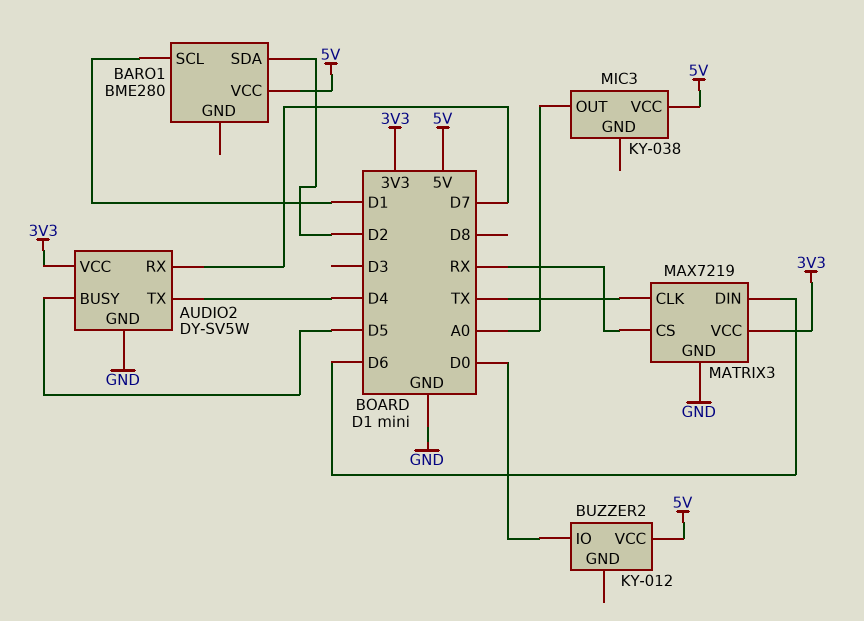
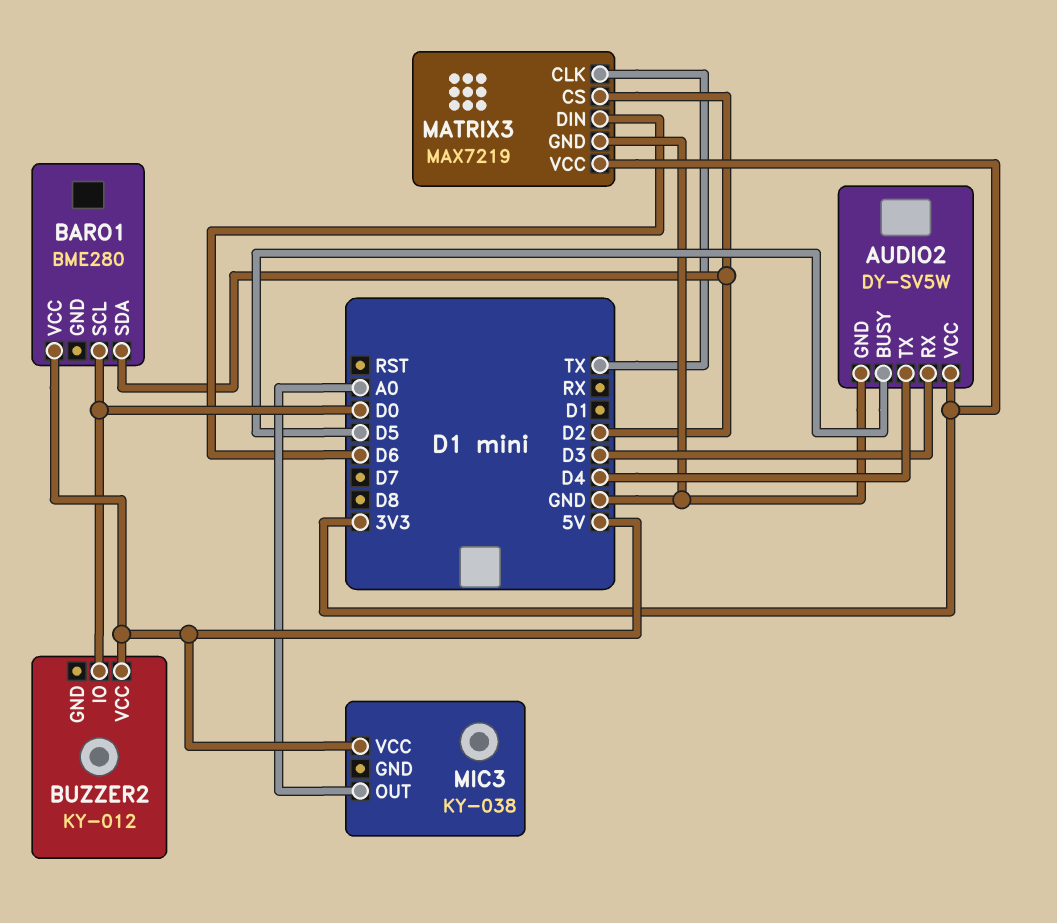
AUDIO2 pin RX: D7 -> D3
BARO1 pin SCL: D1 -> D0
MATRIX3 pin CS: RX -> D2

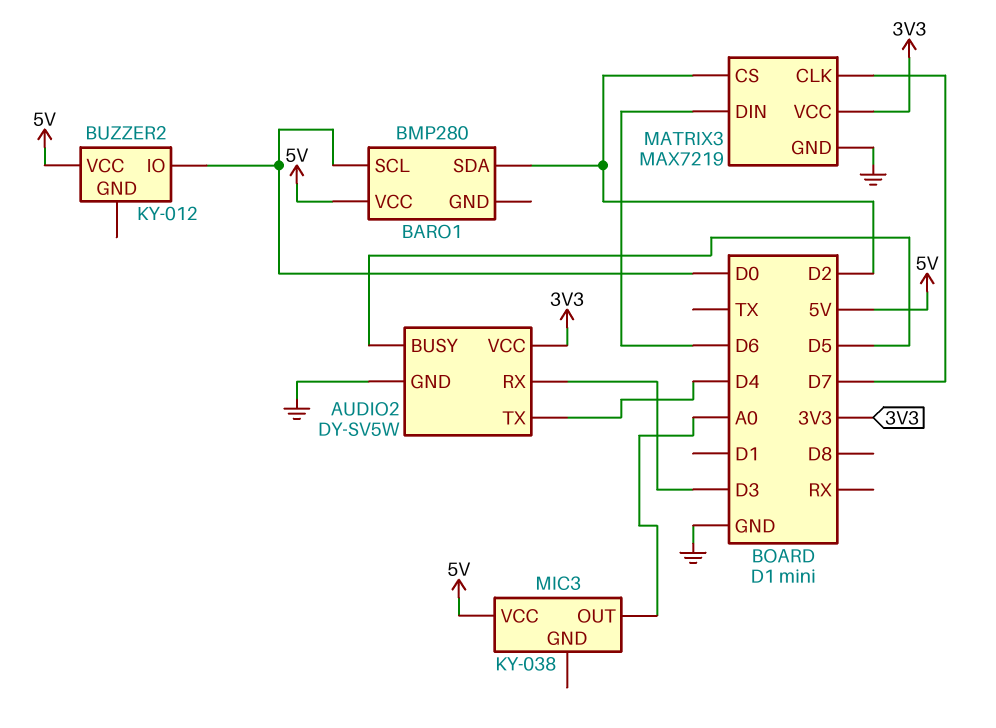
BARO1: BME280 -> BMP280
MATRIX3 pin CLK: TX -> D7

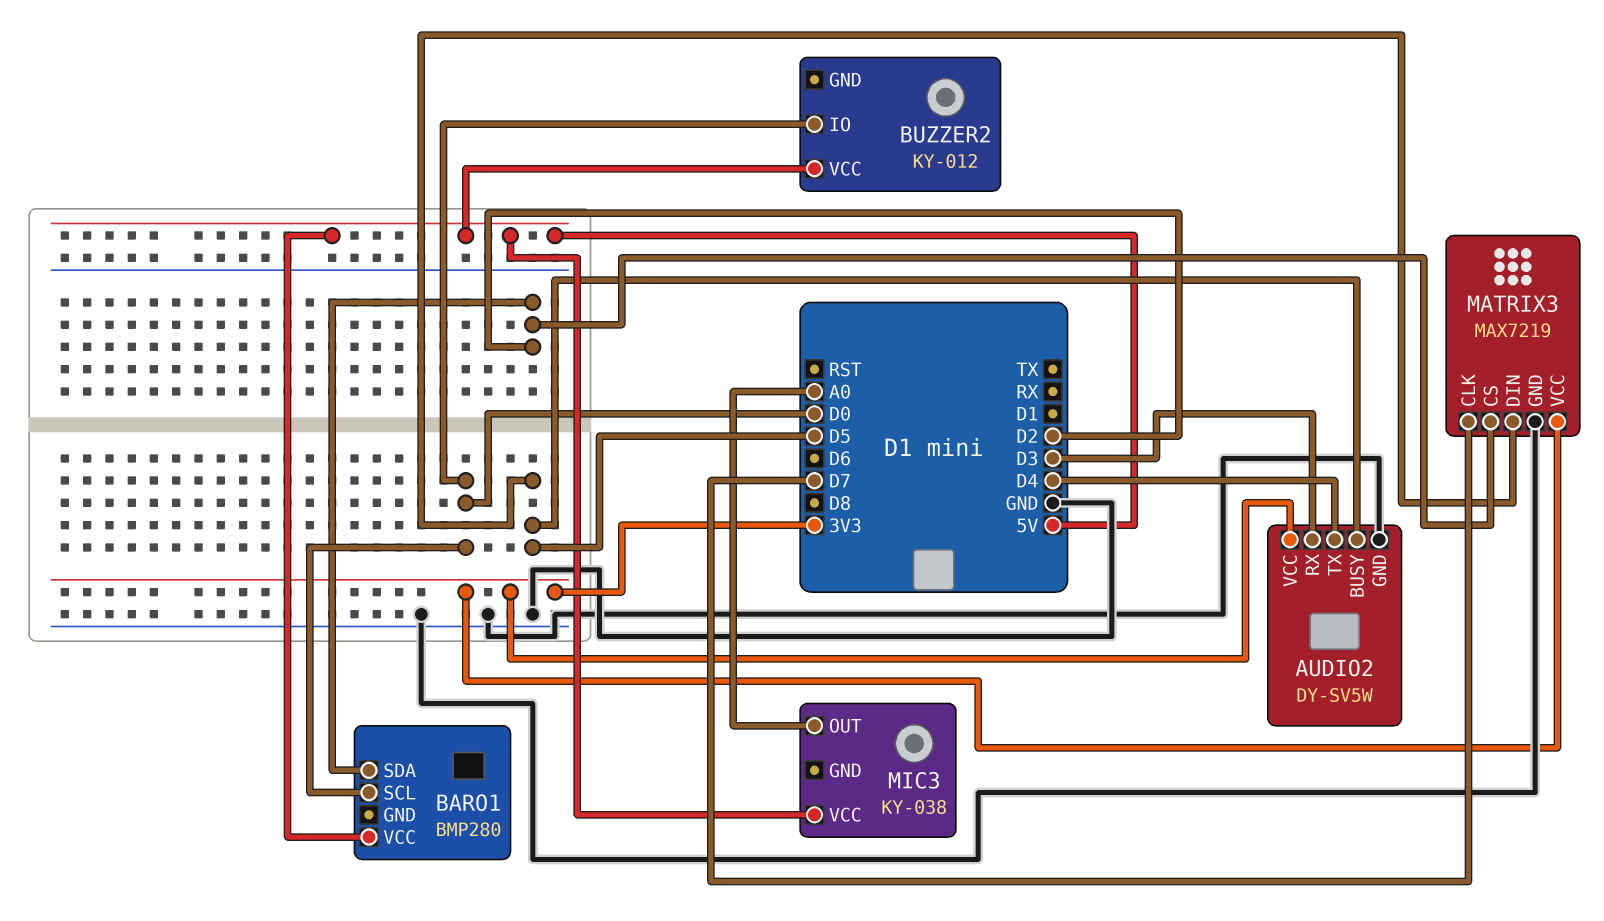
MATRIX3 pin DIN: D6 -> D5

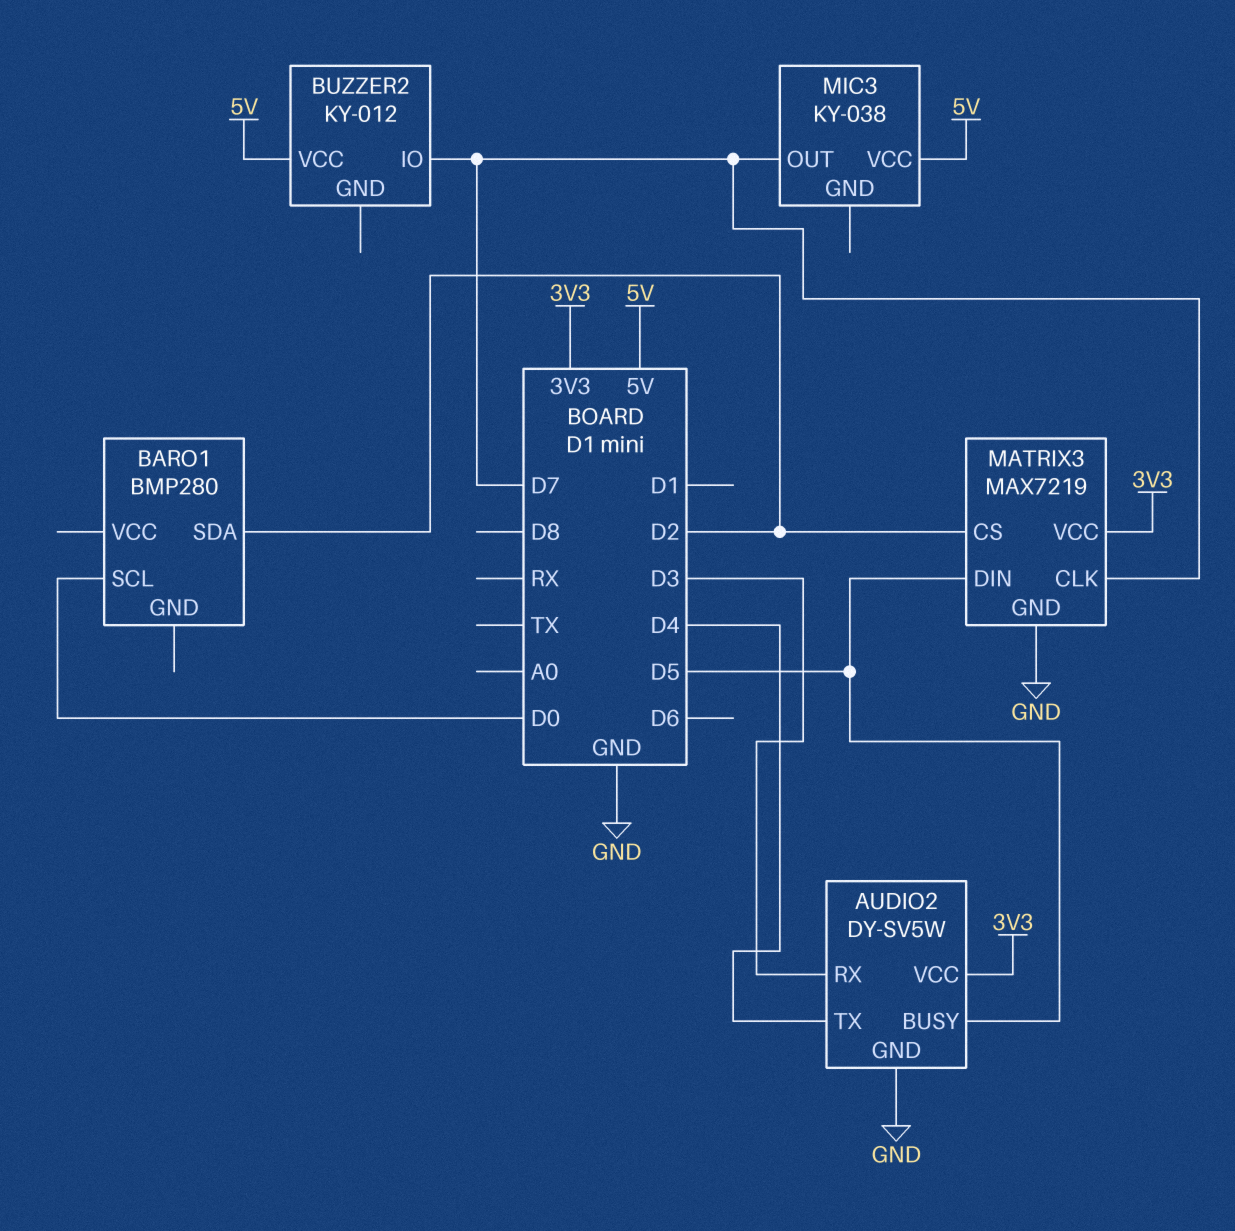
BARO1 pin VCC: 5V -> none
BUZZER2 pin IO: D0 -> D7
MIC3 pin OUT: A0 -> D7

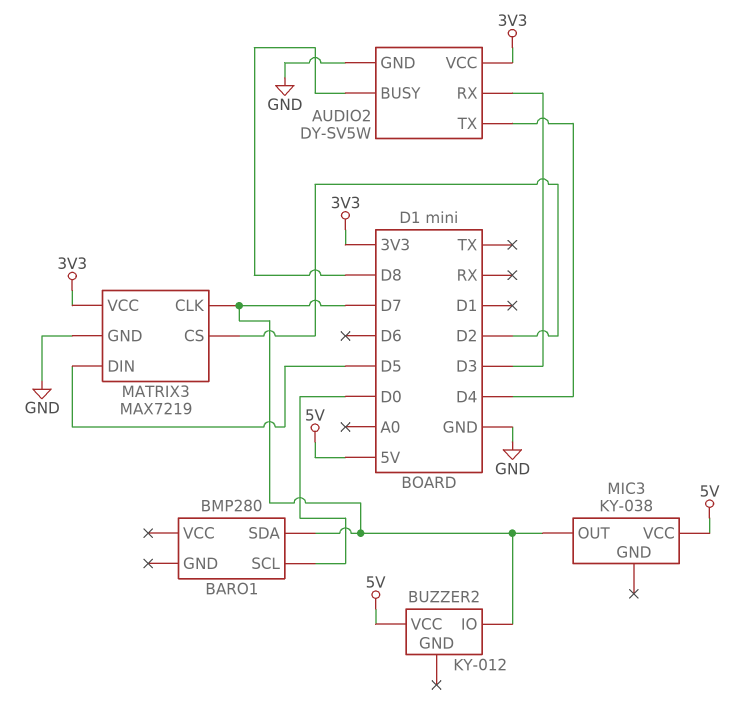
AUDIO2 pin BUSY: D5 -> D8
BARO1 pin SDA: D2 -> D7

